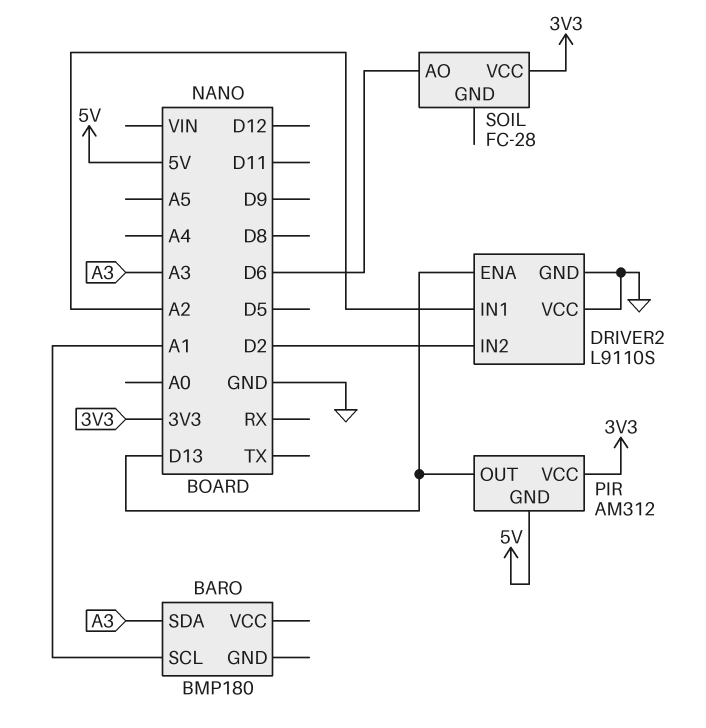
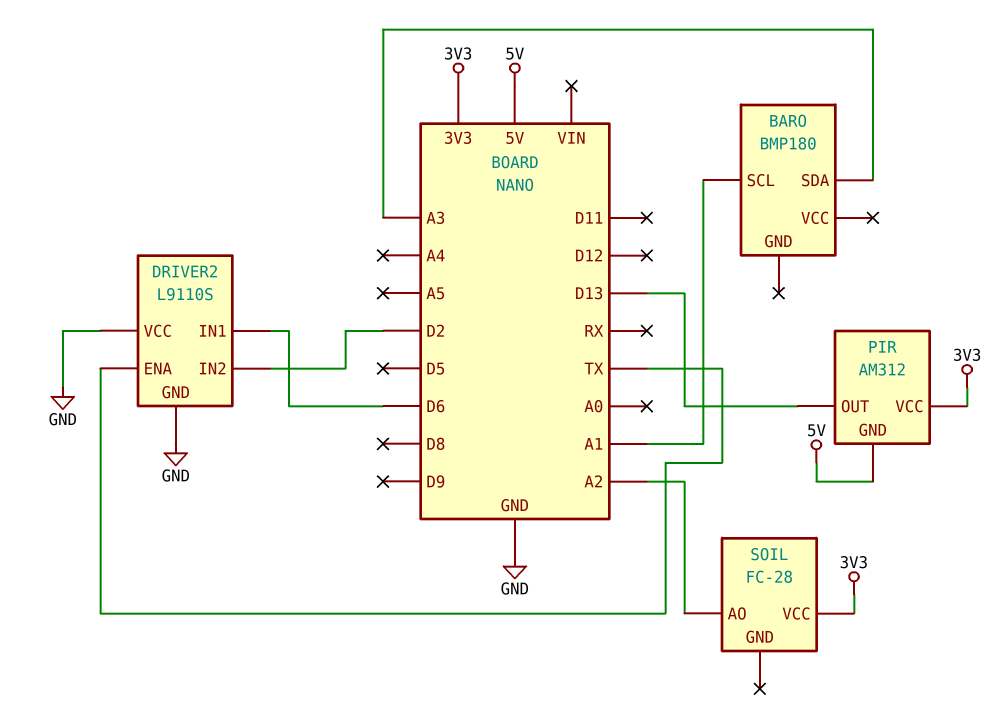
DRIVER2 pin ENA: D13 -> TX
DRIVER2 pin IN1: A2 -> D6
SOIL pin AO: D6 -> A2

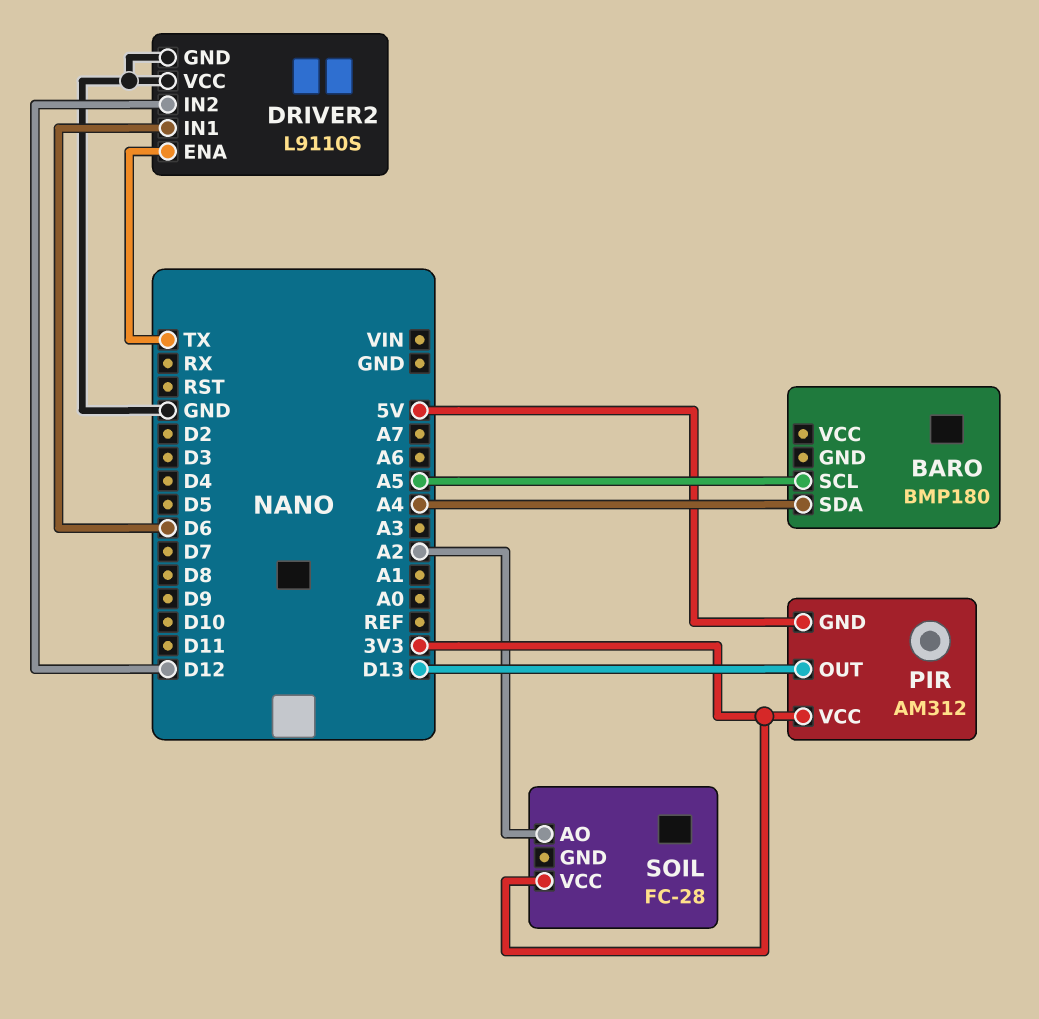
BARO pin SCL: A1 -> A5
BARO pin SDA: A3 -> A4
DRIVER2 pin IN2: D2 -> D12

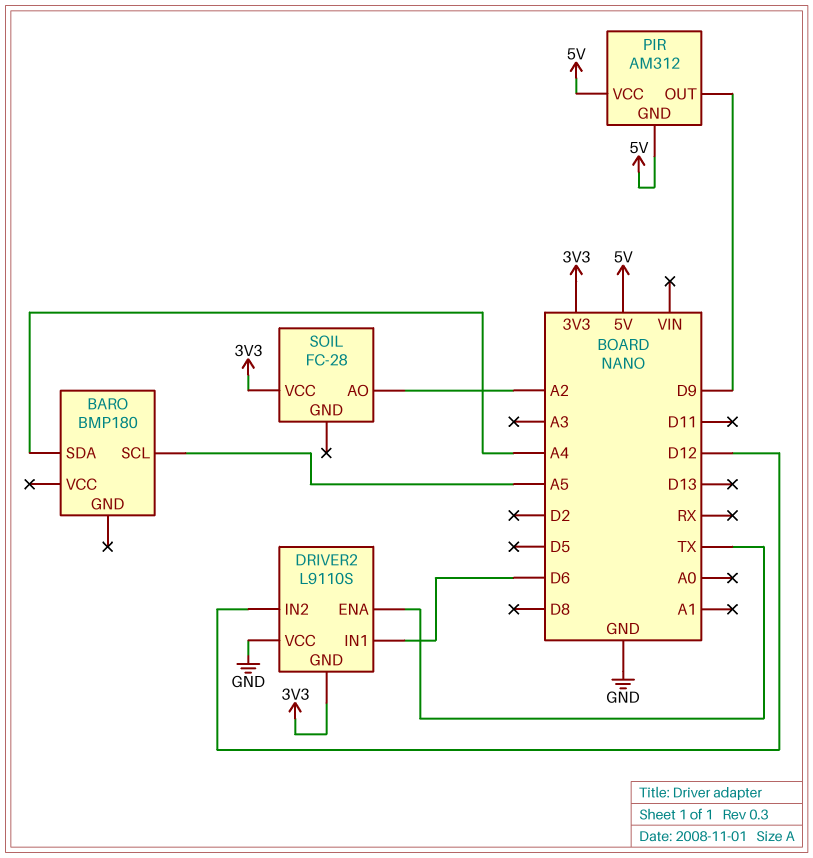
DRIVER2 pin GND: GND -> 3V3
PIR pin OUT: D13 -> D9
PIR pin VCC: 3V3 -> 5V

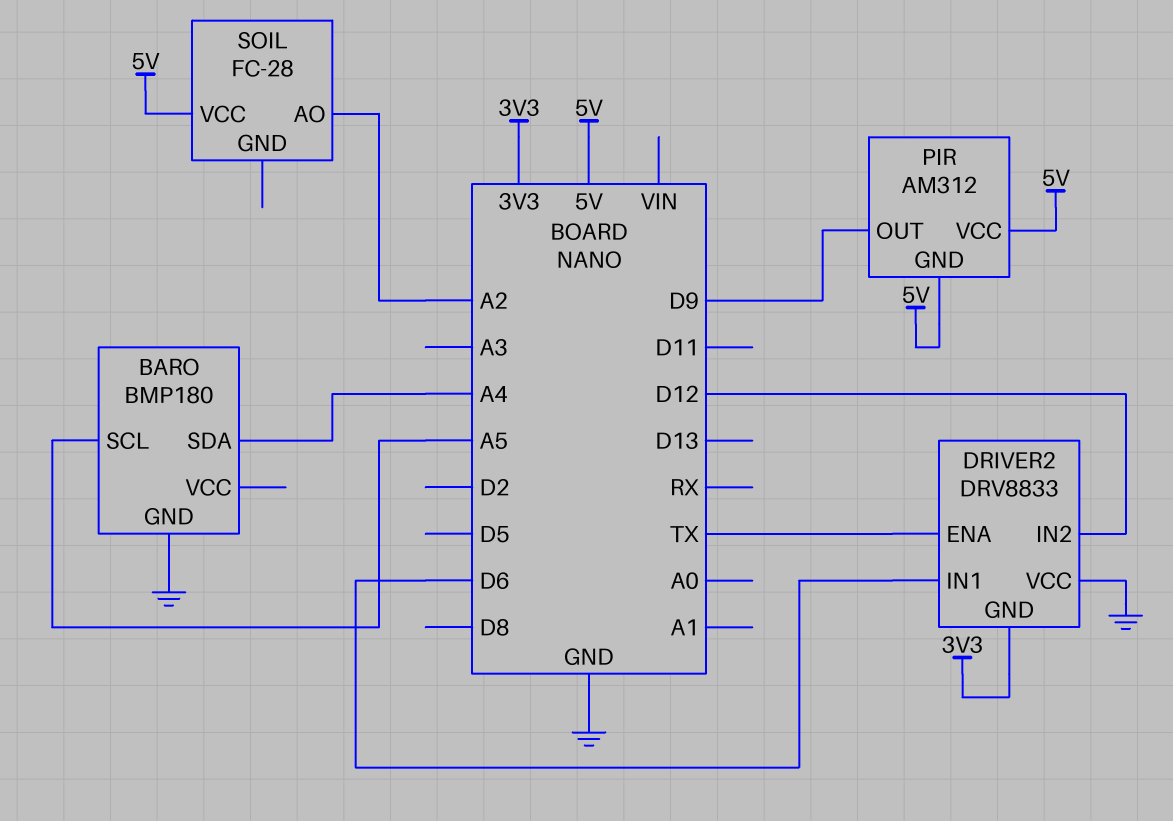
BARO pin GND: none -> GND
DRIVER2: L9110S -> DRV8833
SOIL pin VCC: 3V3 -> 5V

